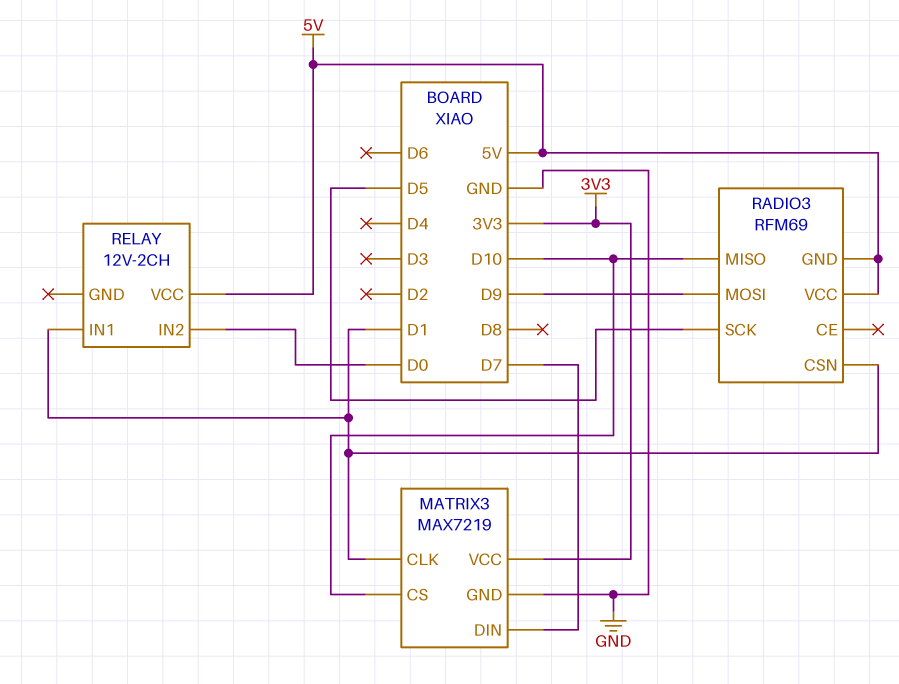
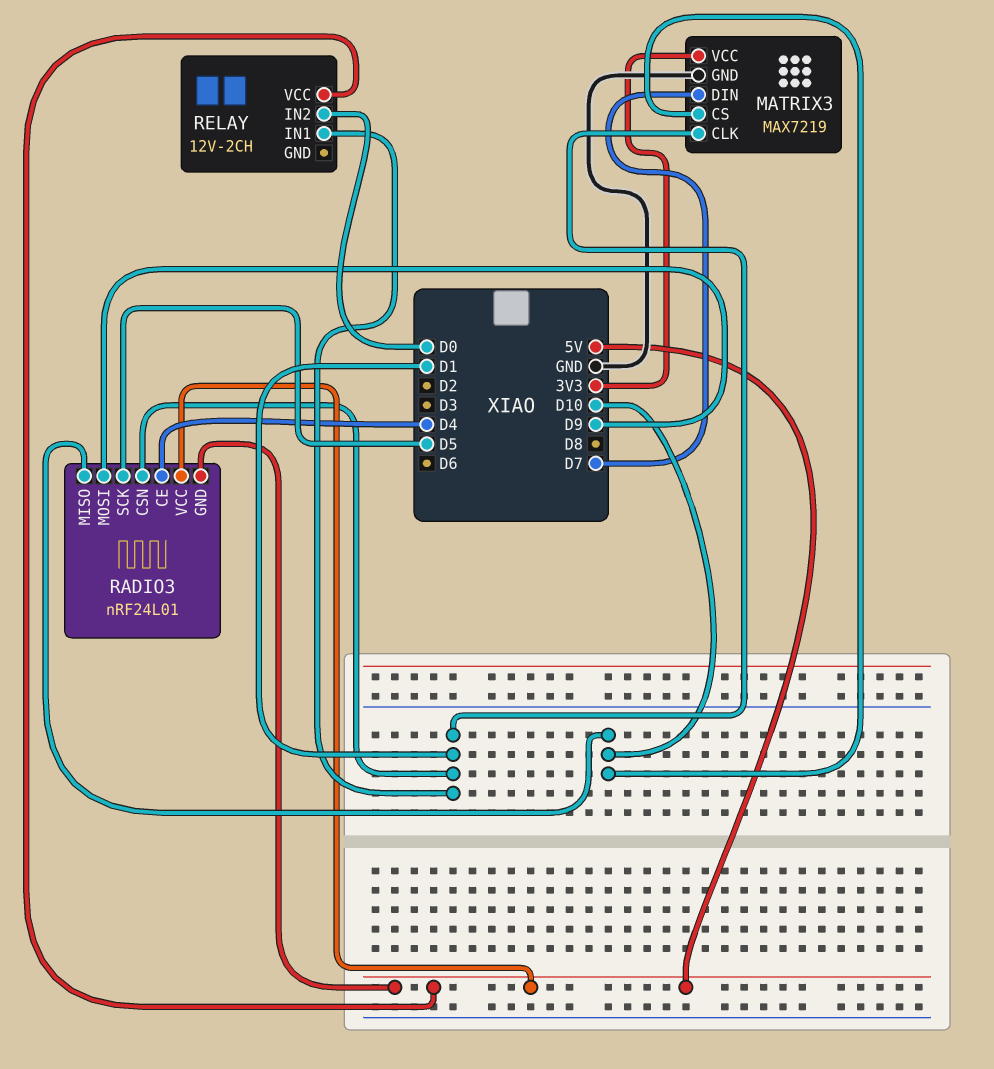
RADIO3: RFM69 -> nRF24L01
RADIO3 pin CE: none -> D4

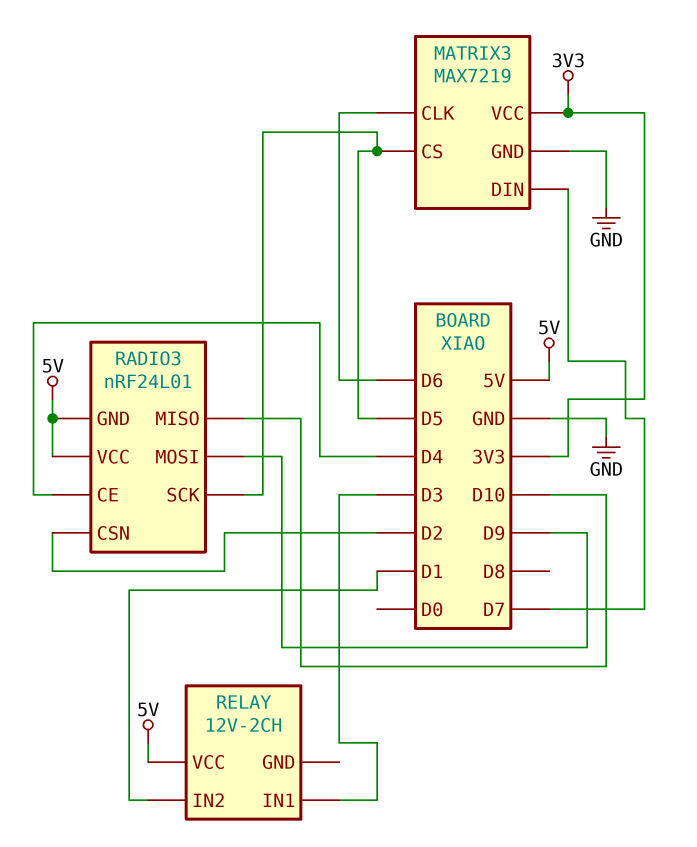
MATRIX3 pin CLK: D1 -> D6
MATRIX3 pin CS: D10 -> D5
RADIO3 pin CSN: D1 -> D2
RELAY pin IN1: D1 -> D3
RELAY pin IN2: D0 -> D1

